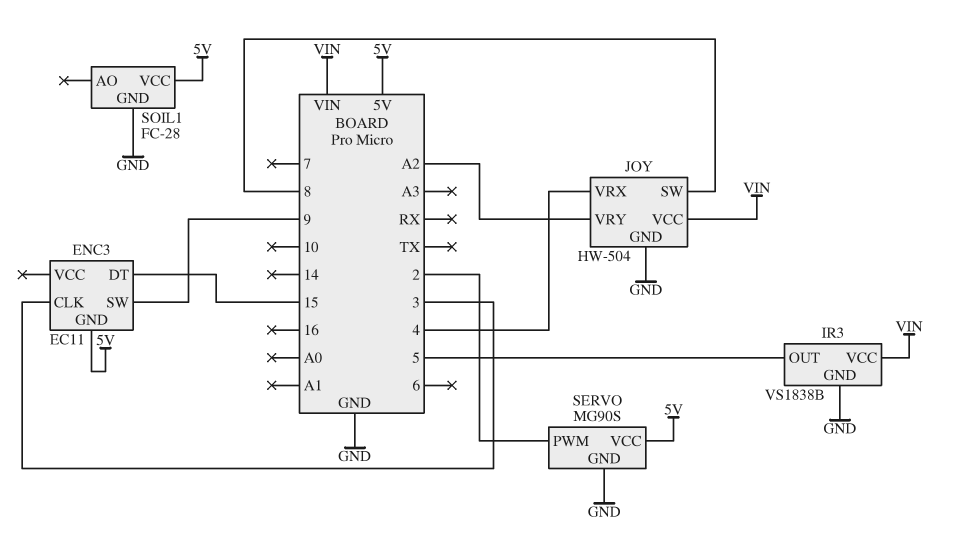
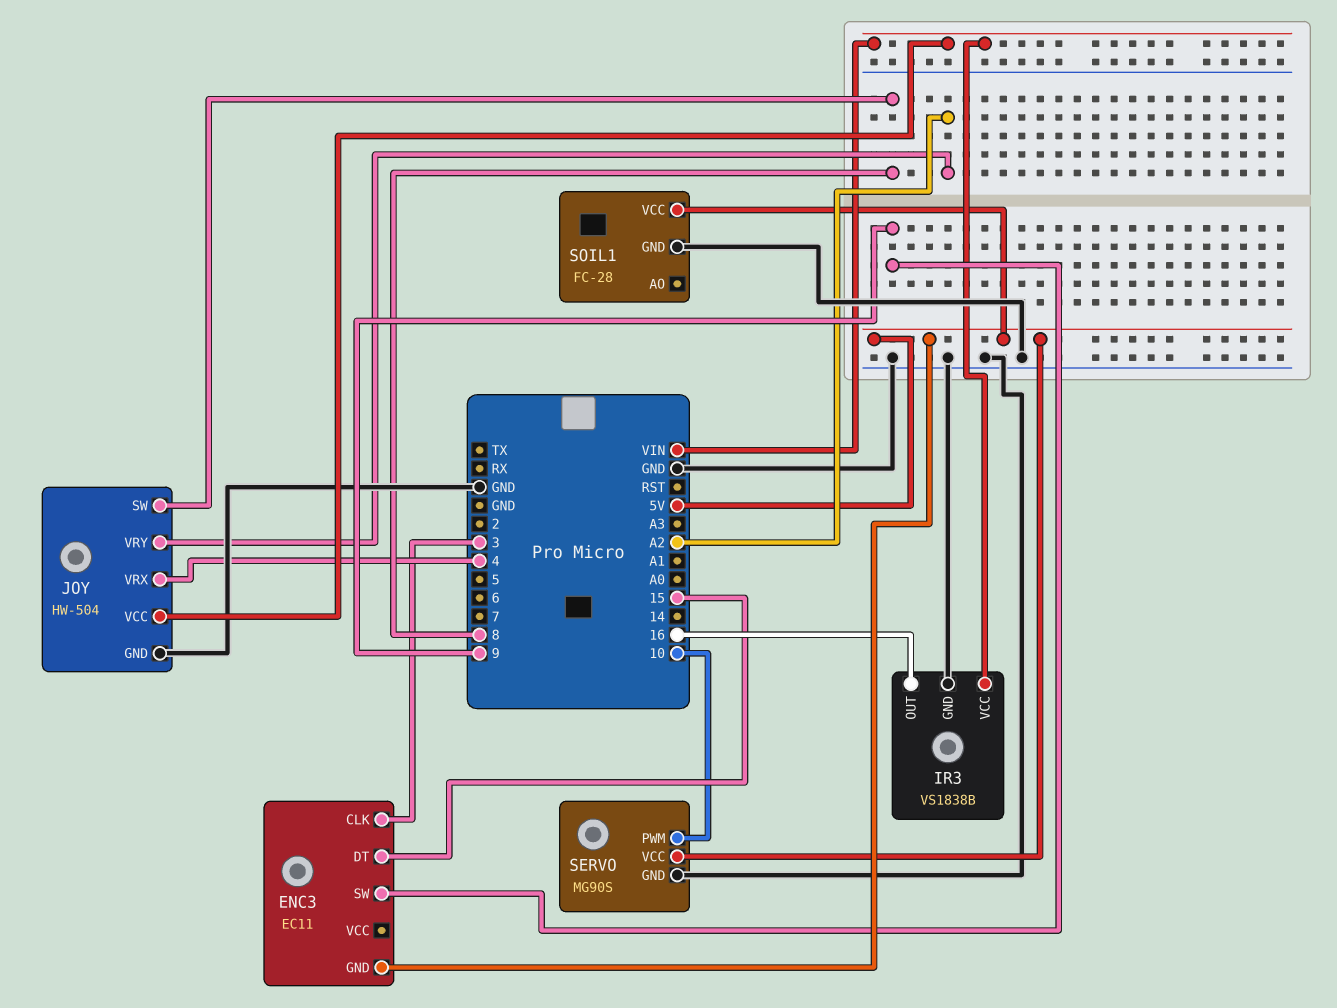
IR3 pin OUT: 5 -> 16
SERVO pin PWM: 2 -> 10

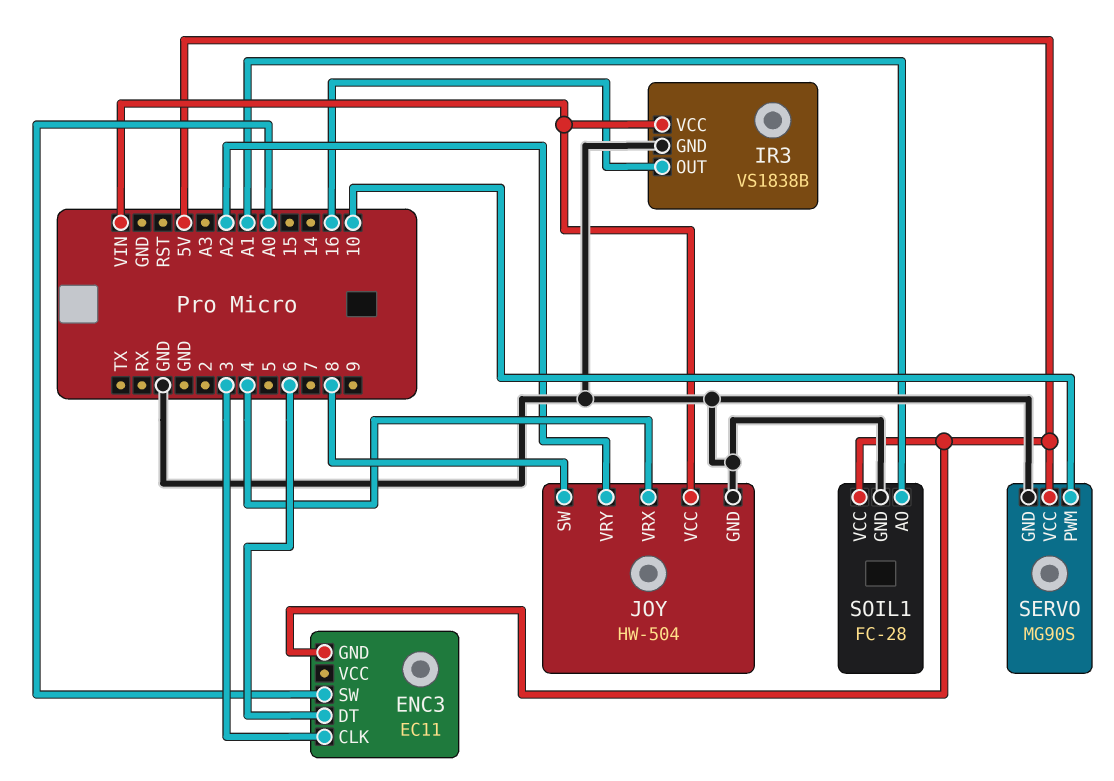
ENC3 pin DT: 15 -> 6
ENC3 pin SW: 9 -> A0
SOIL1 pin AO: none -> A1

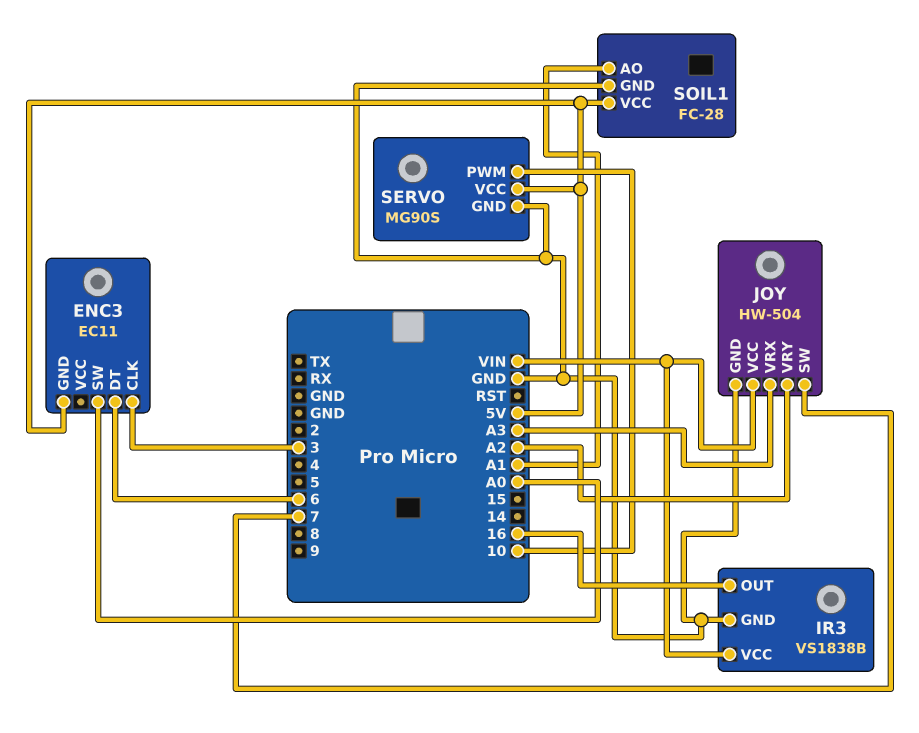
JOY pin SW: 8 -> 7
JOY pin VRX: 4 -> A3

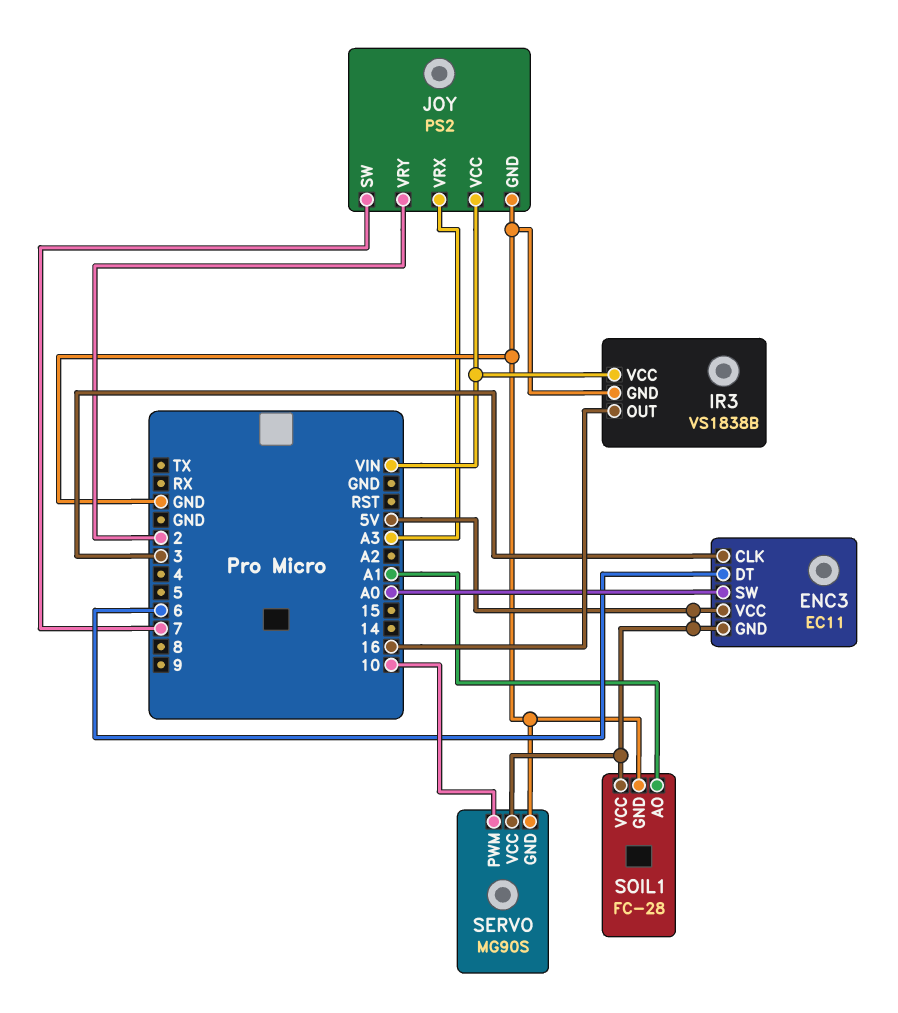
ENC3 pin VCC: none -> 5V
JOY: HW-504 -> PS2
JOY pin VRY: A2 -> 2

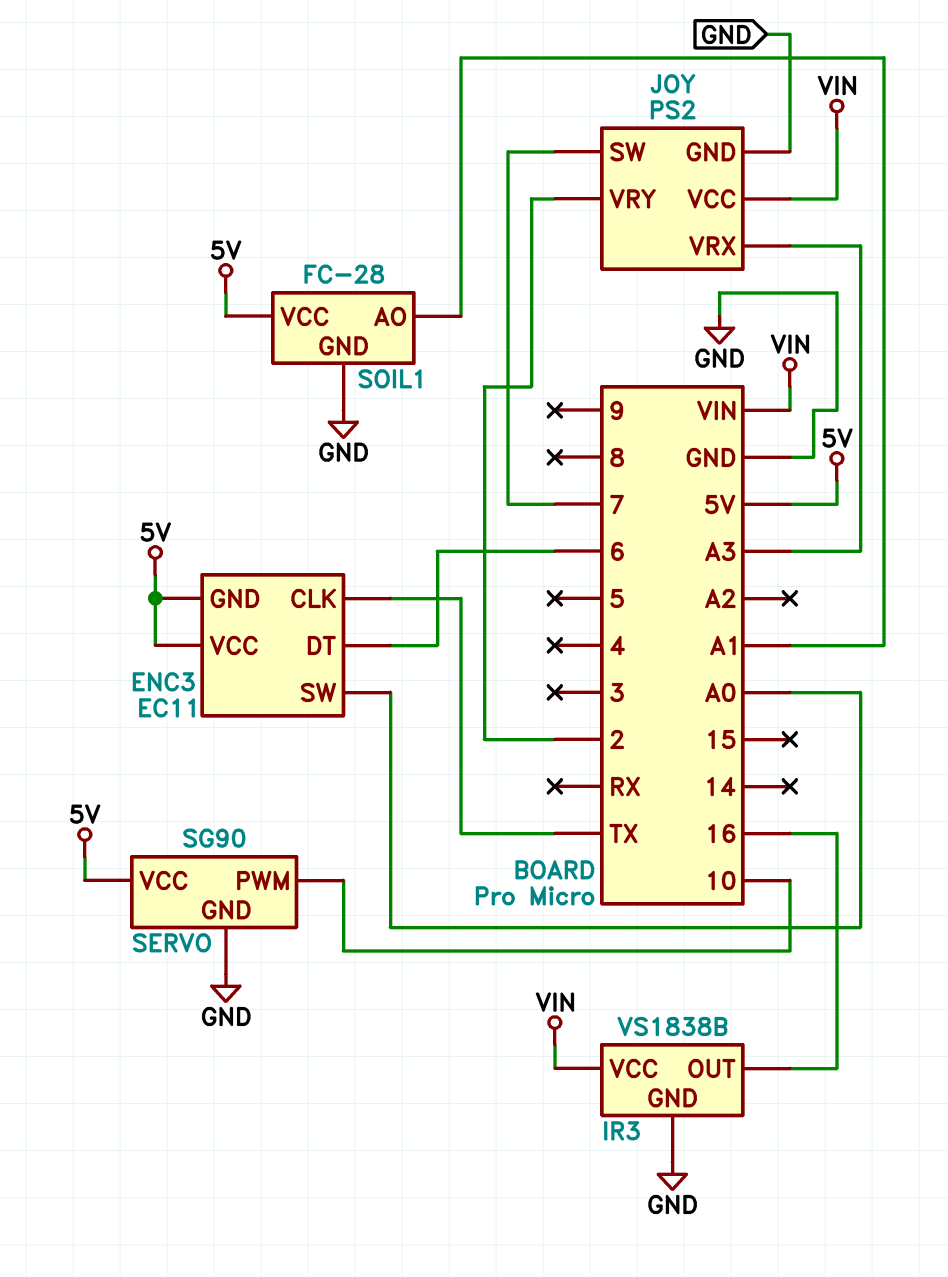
ENC3 pin CLK: 3 -> TX
SERVO: MG90S -> SG90

